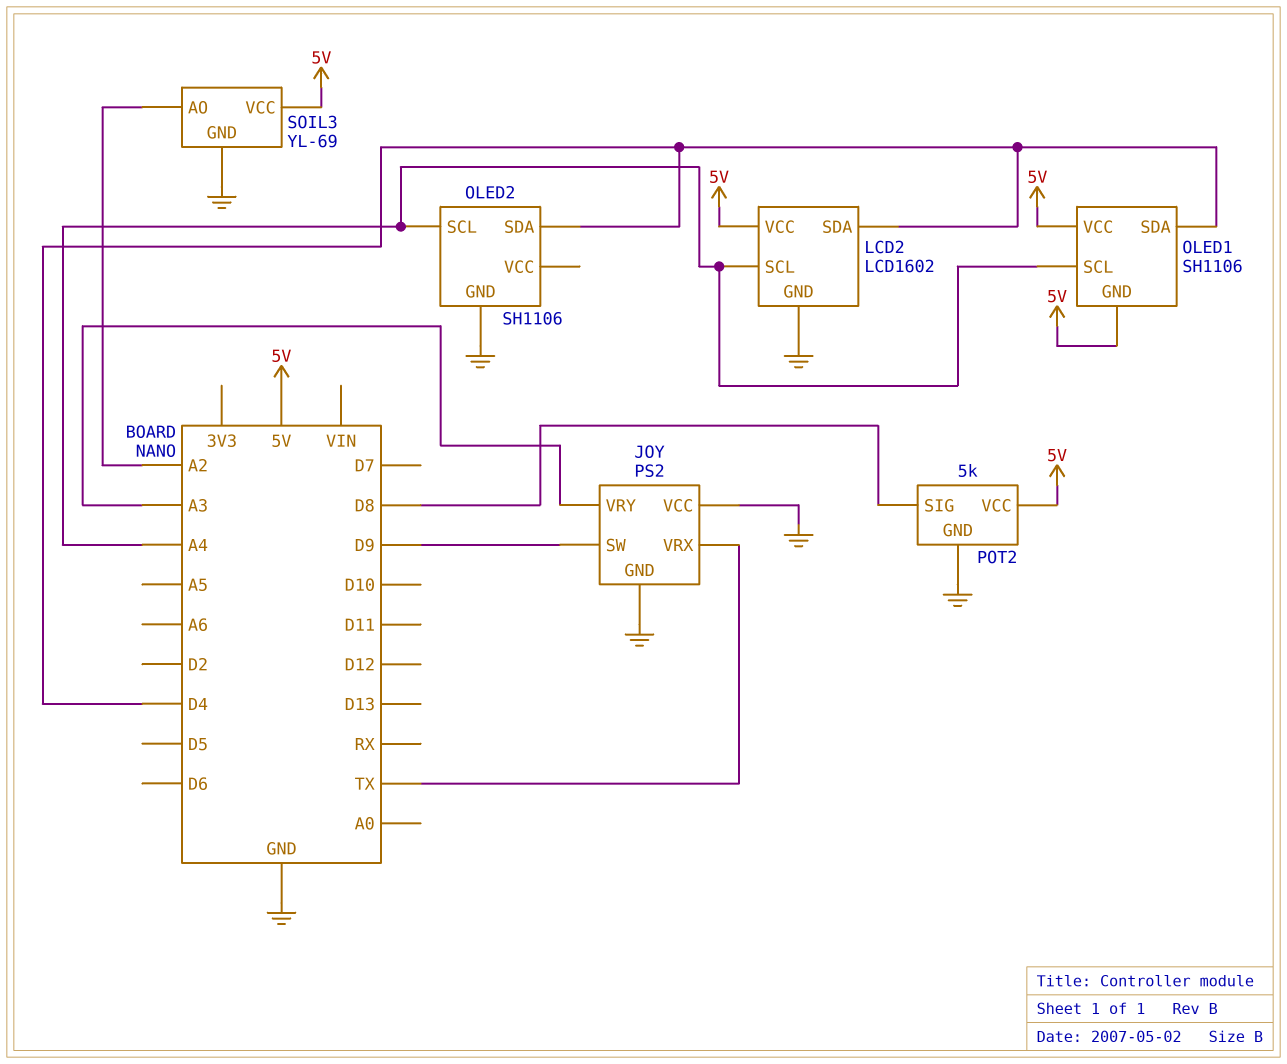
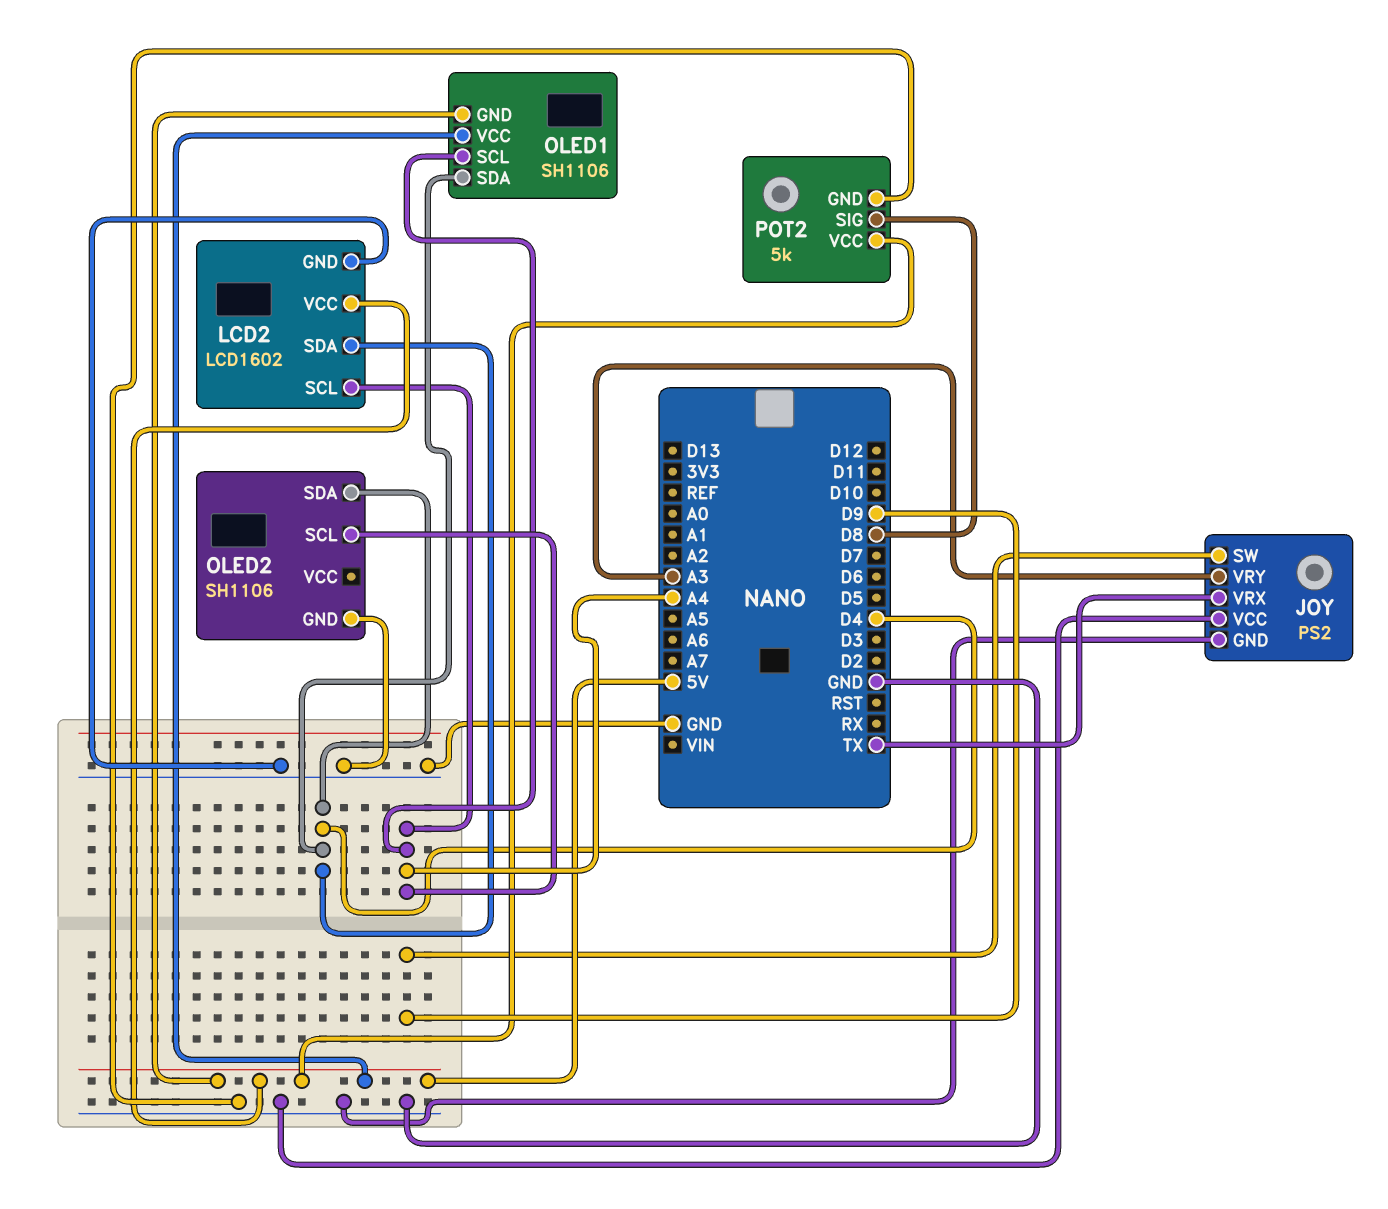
SOIL3: YL-69 -> none
SOIL3 pin AO: A2 -> none
SOIL3 pin GND: GND -> none
SOIL3 pin VCC: 5V -> none

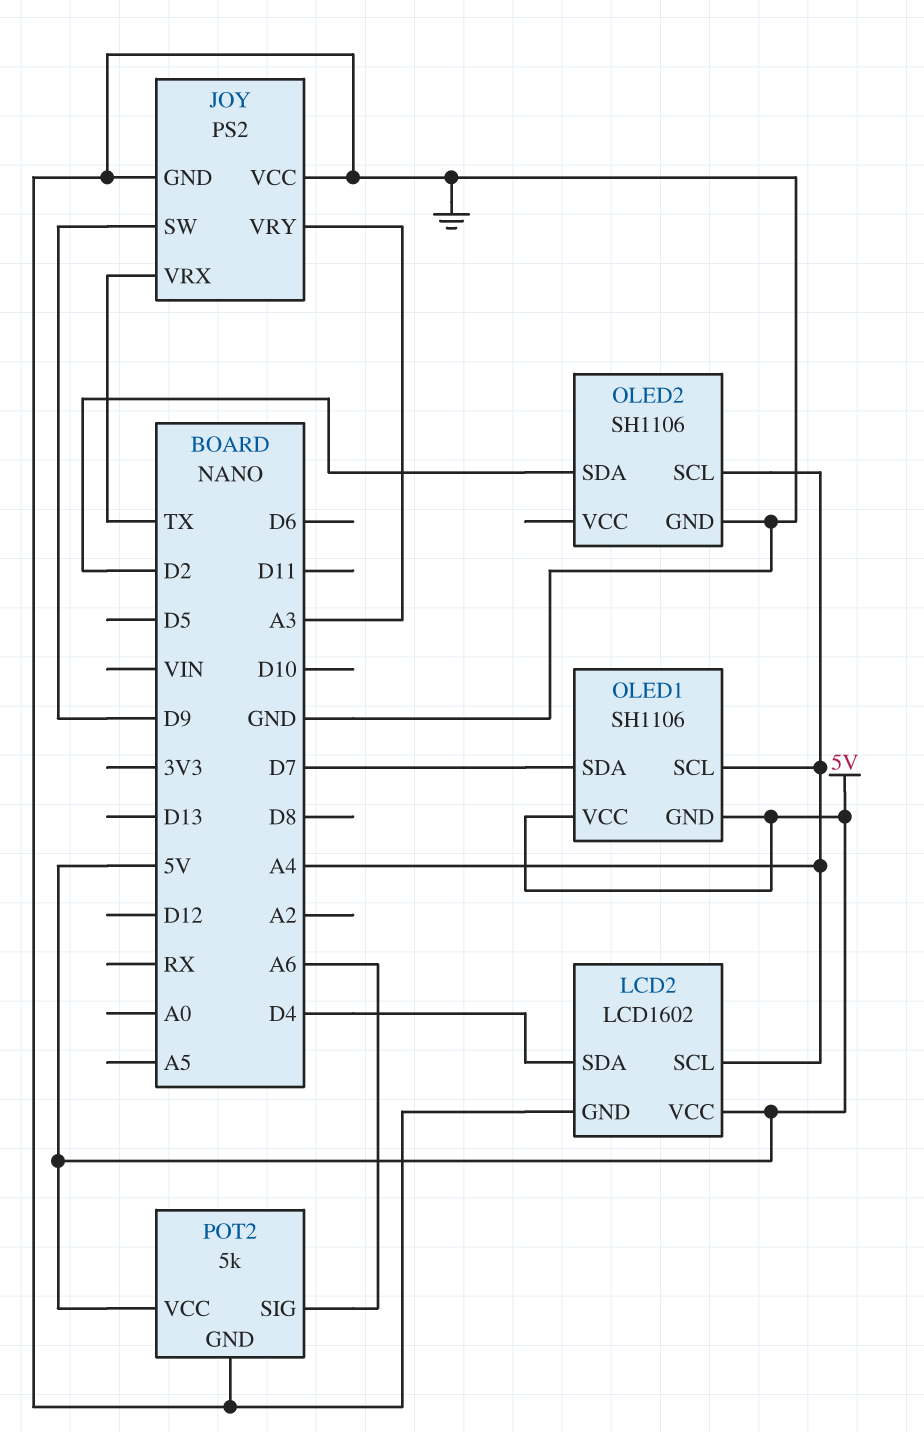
OLED1 pin SDA: D4 -> D7
OLED2 pin SDA: D4 -> D2
POT2 pin SIG: D8 -> A6

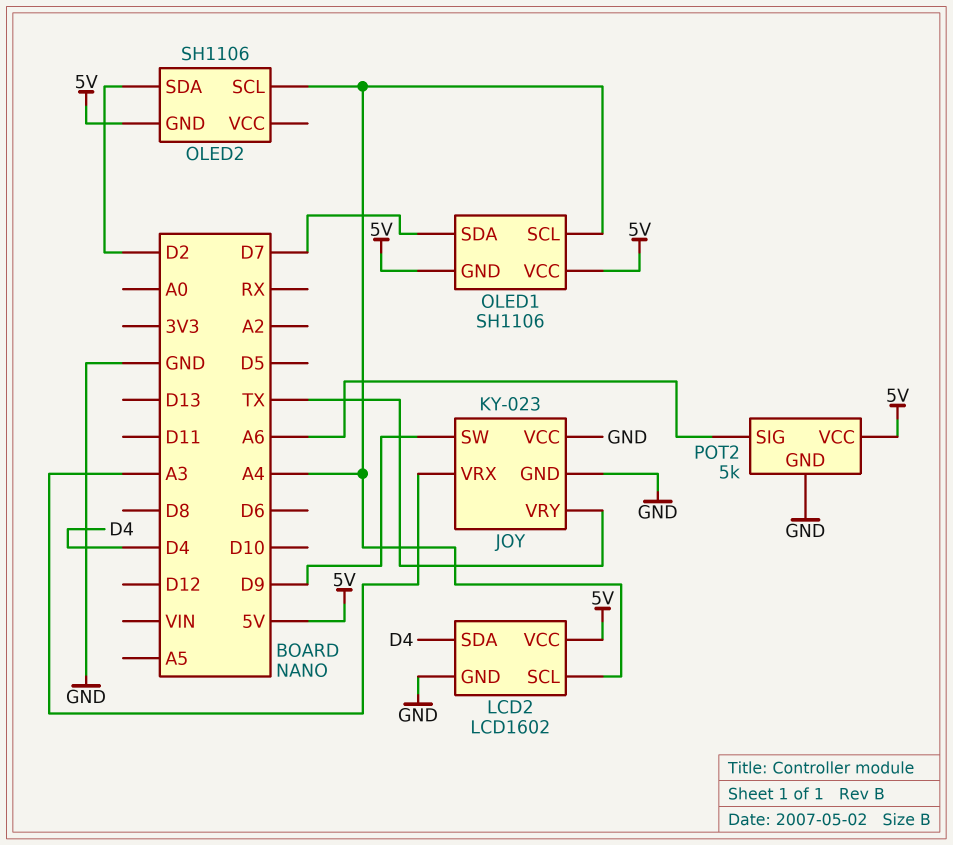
JOY: PS2 -> KY-023
JOY pin VRX: TX -> A3
JOY pin VRY: A3 -> TX
OLED2 pin GND: GND -> 5V

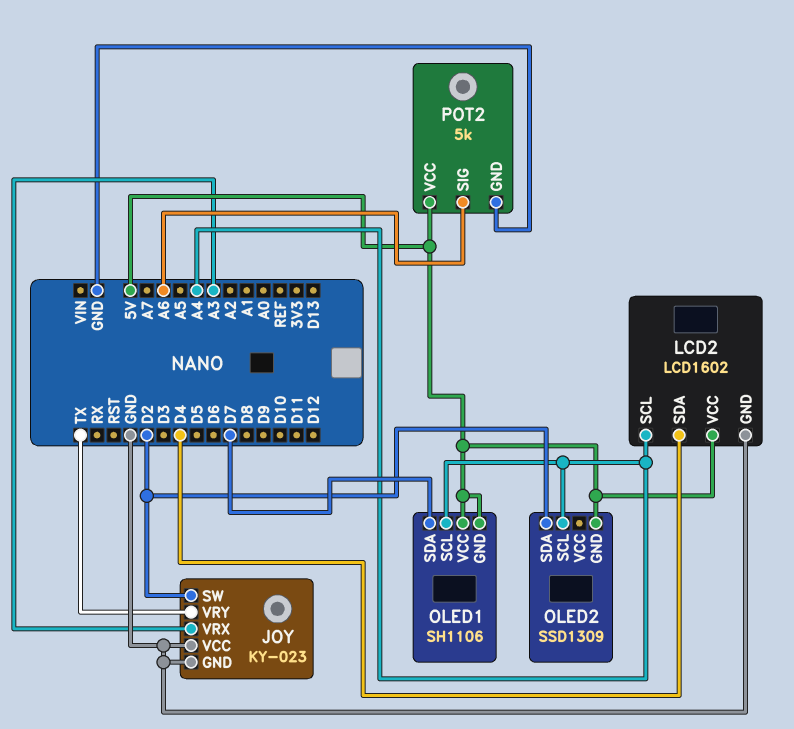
JOY pin SW: D9 -> D2
OLED2: SH1106 -> SSD1309

